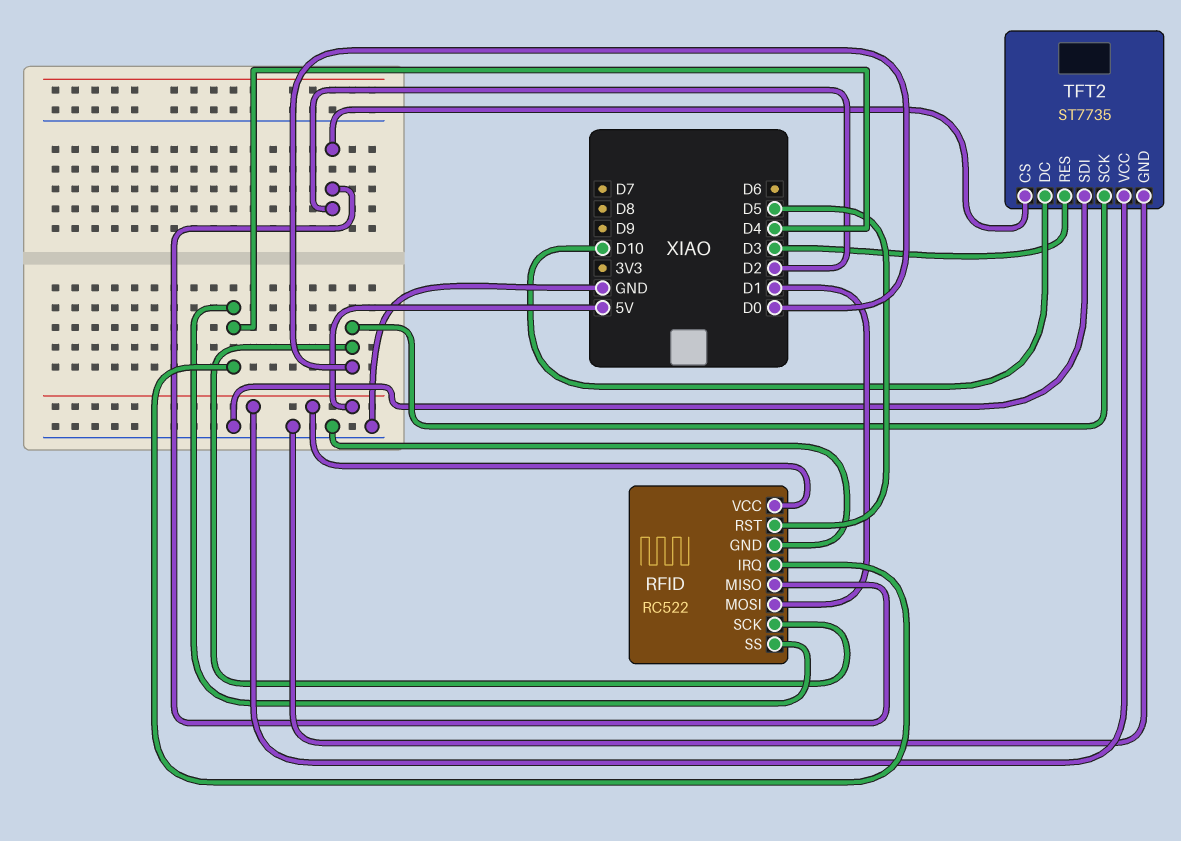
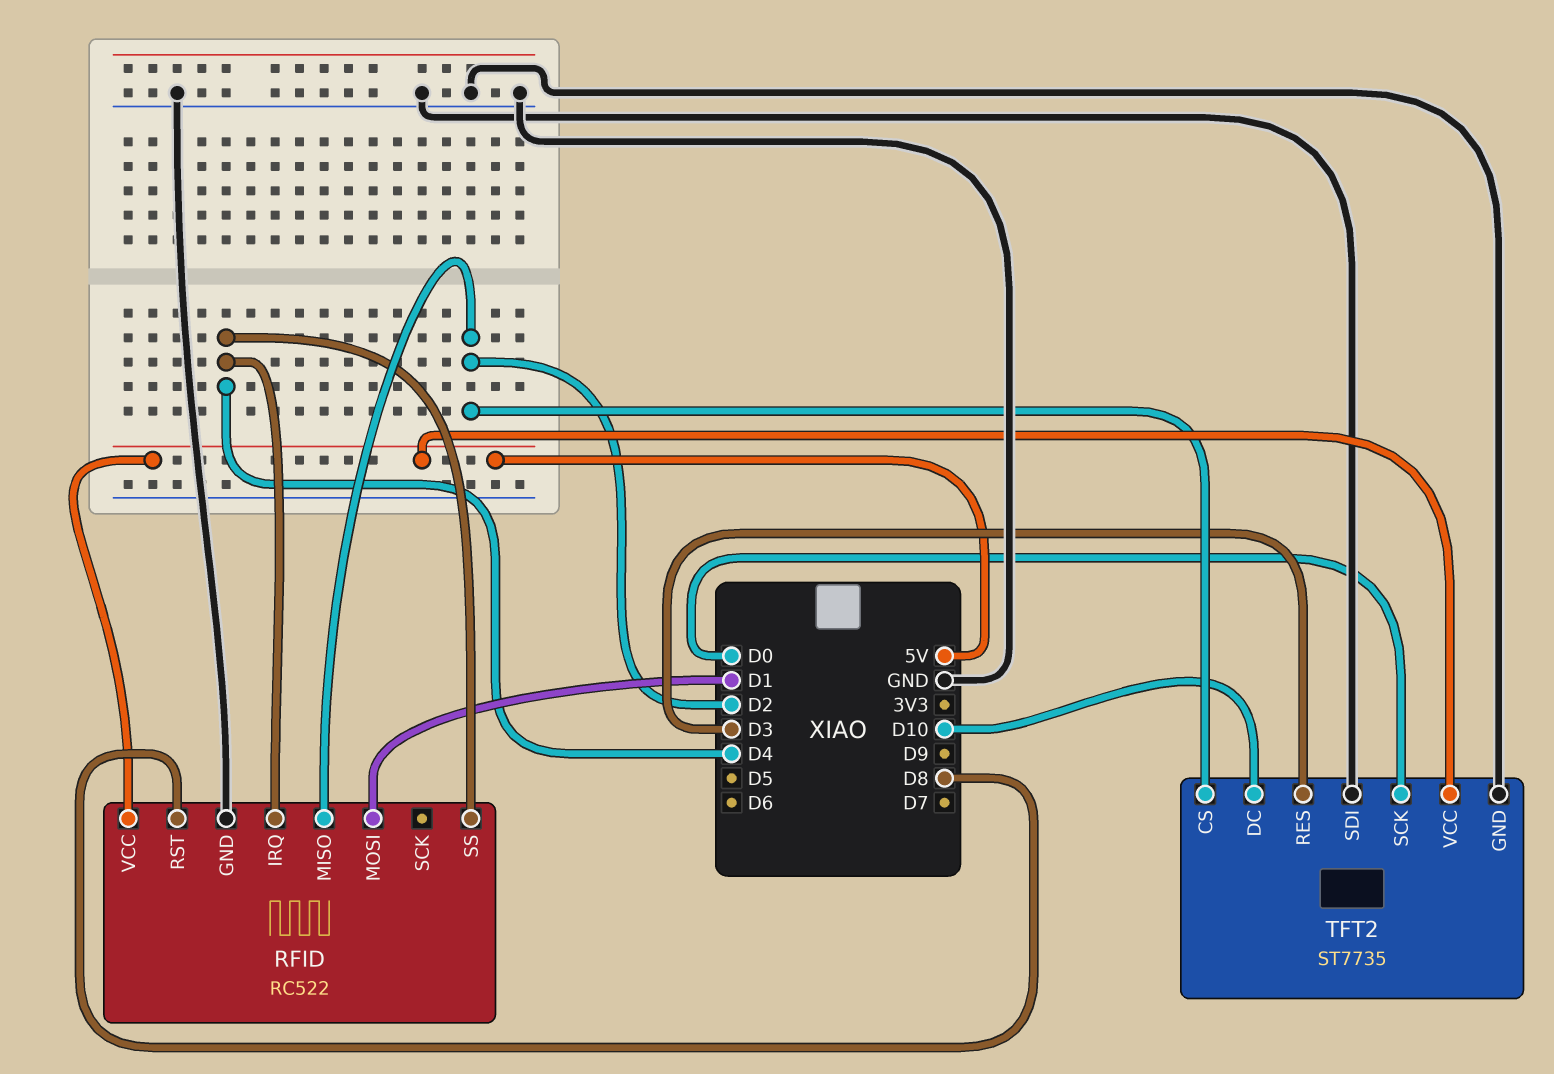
RFID pin RST: D5 -> D8
RFID pin SCK: D0 -> none

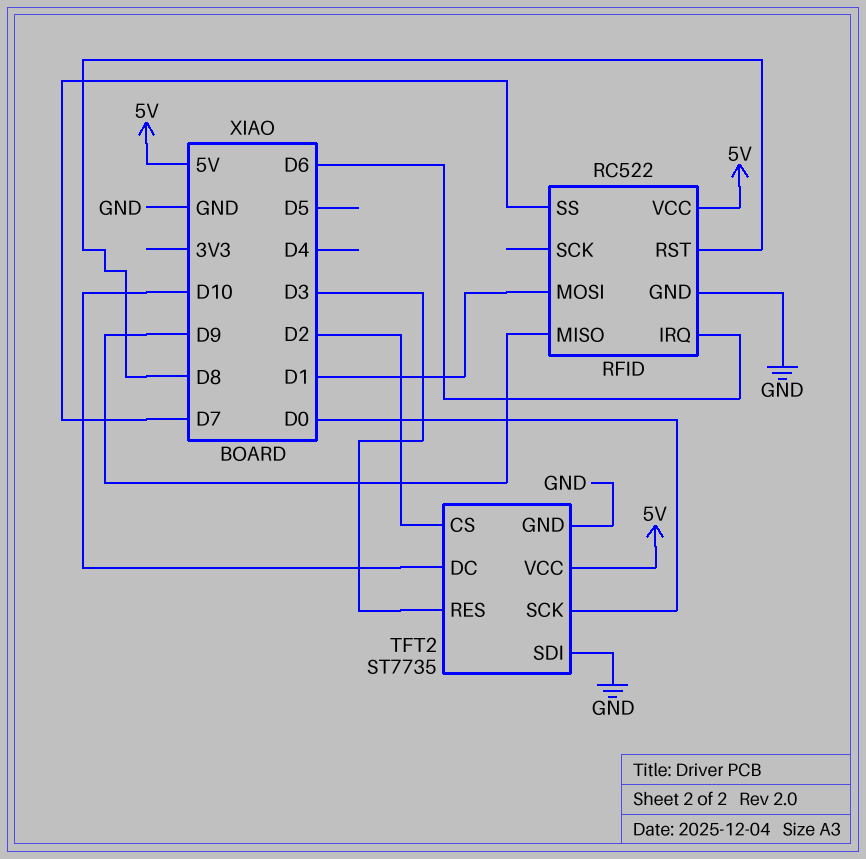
RFID pin IRQ: D4 -> D6
RFID pin MISO: D2 -> D9
RFID pin SS: D4 -> D7

